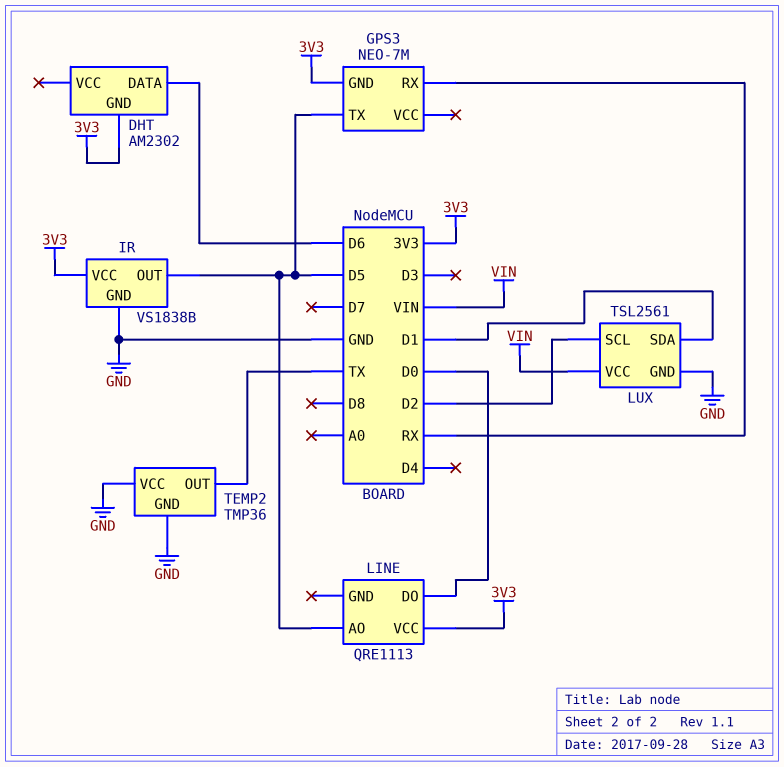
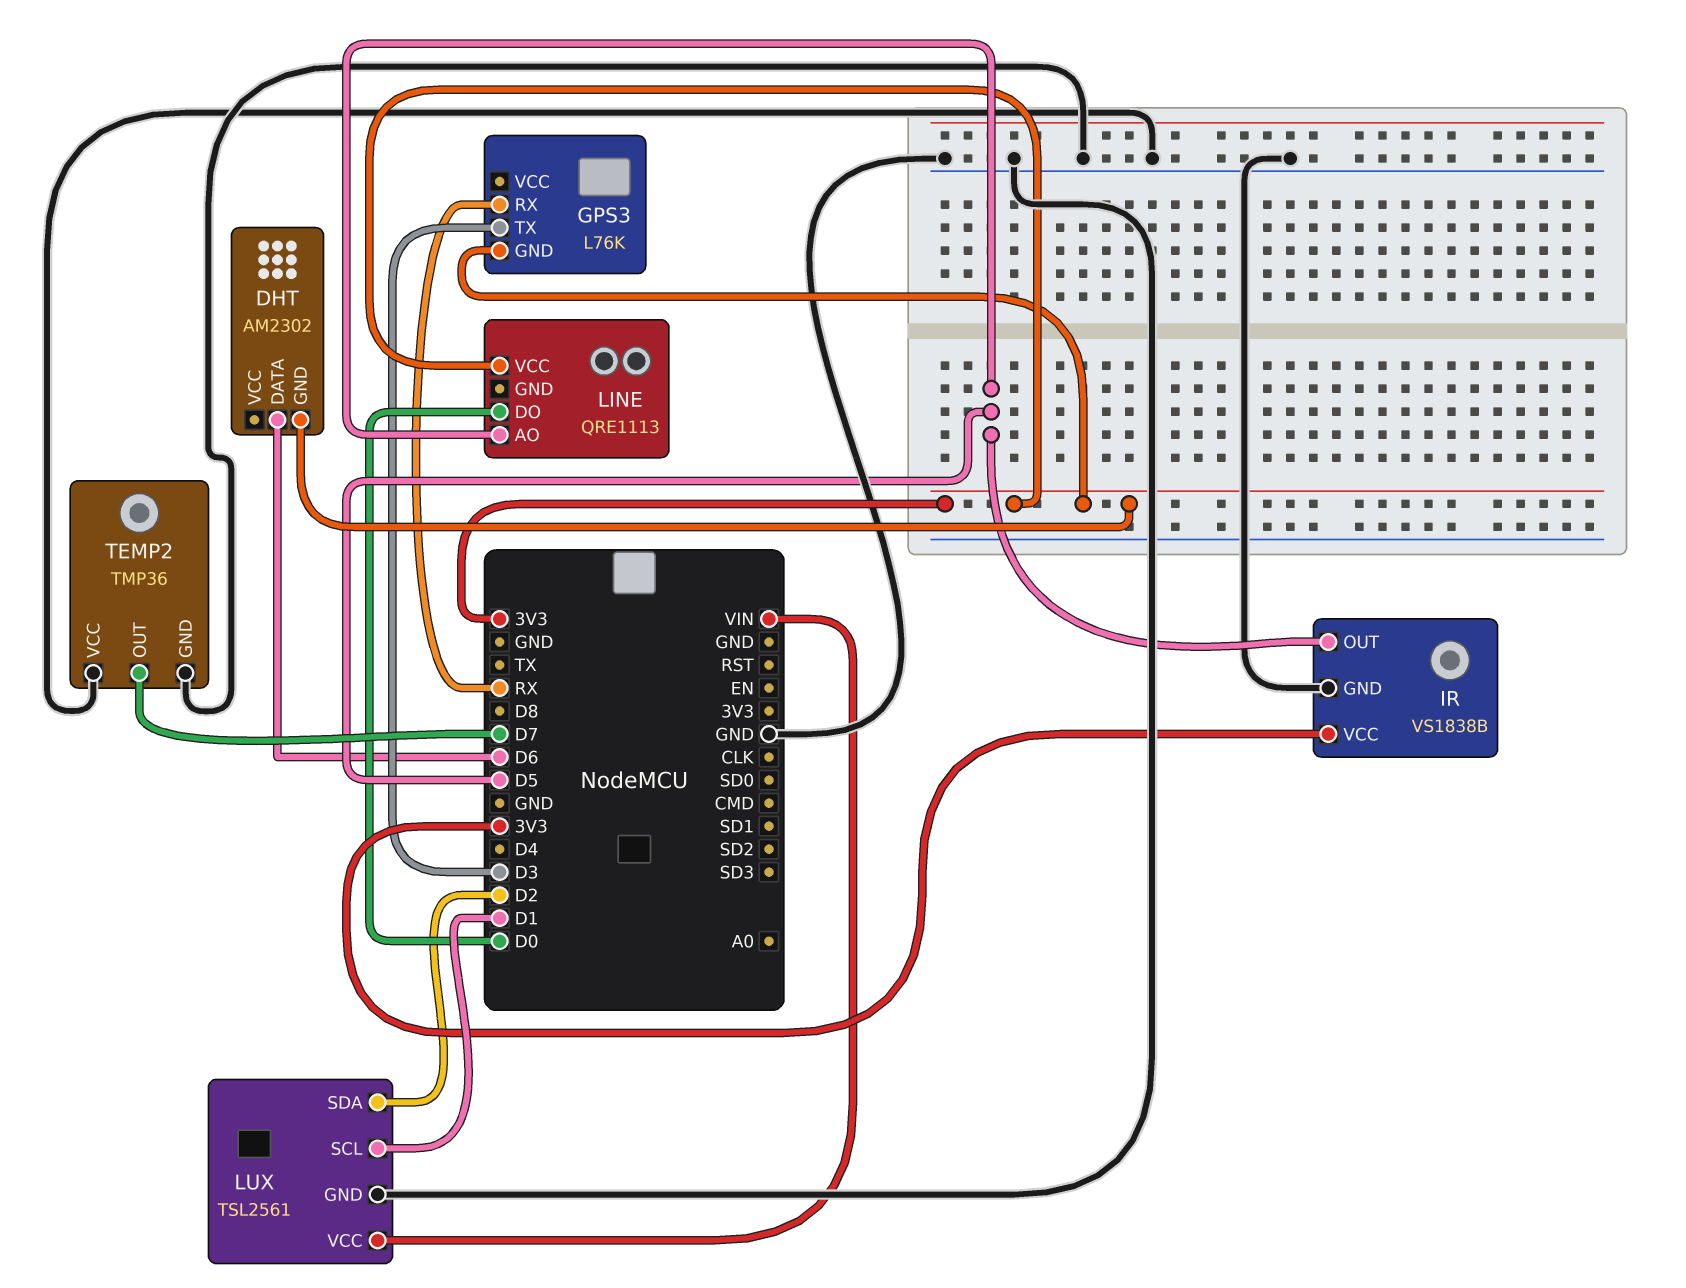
GPS3: NEO-7M -> L76K
GPS3 pin TX: D5 -> D3
LUX pin SCL: D2 -> D1
LUX pin SDA: D1 -> D2
TEMP2 pin OUT: TX -> D7

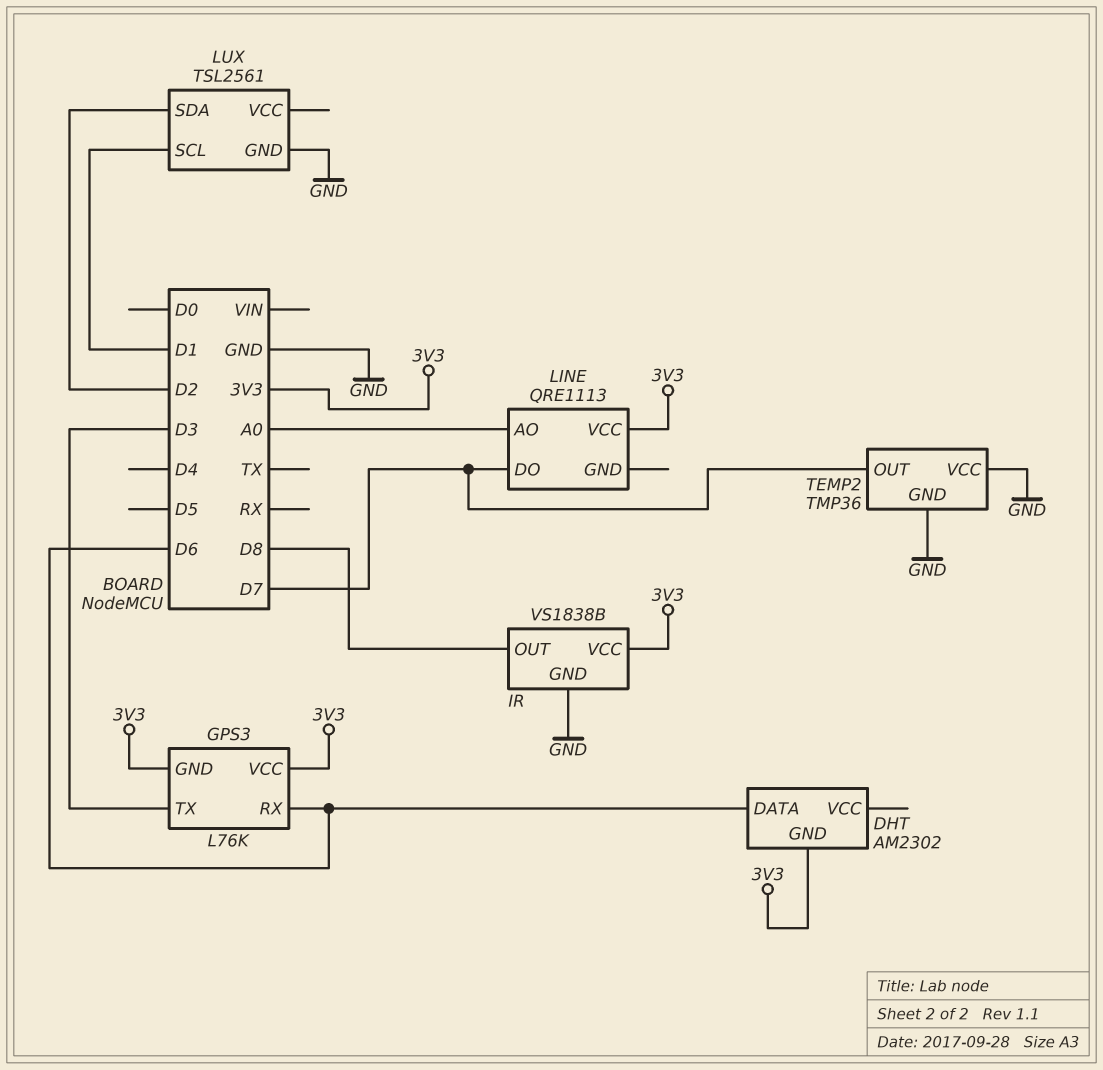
GPS3 pin RX: RX -> D6
GPS3 pin VCC: none -> 3V3
IR pin OUT: D5 -> D8
LINE pin AO: D5 -> A0
LINE pin DO: D0 -> D7
LUX pin VCC: VIN -> none

